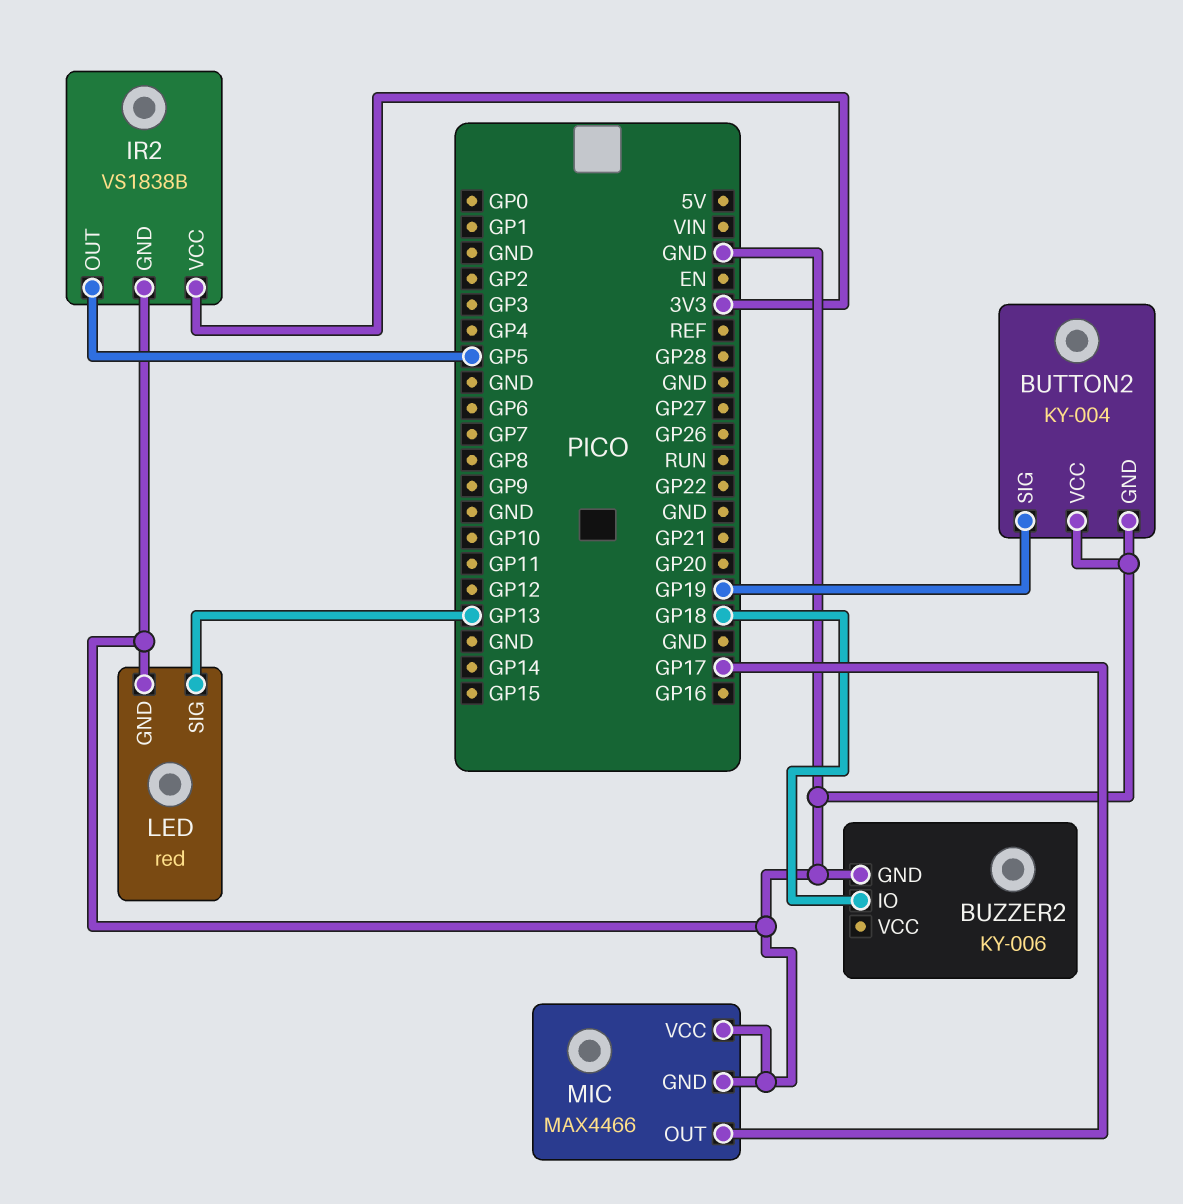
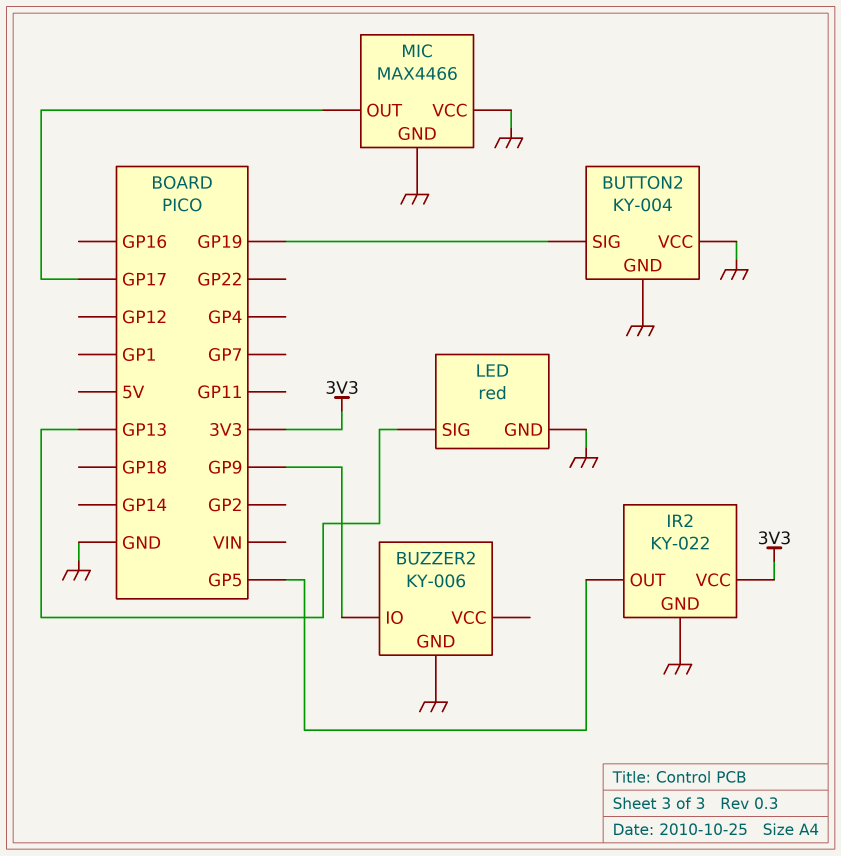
BUZZER2 pin IO: GP18 -> GP9
IR2: VS1838B -> KY-022

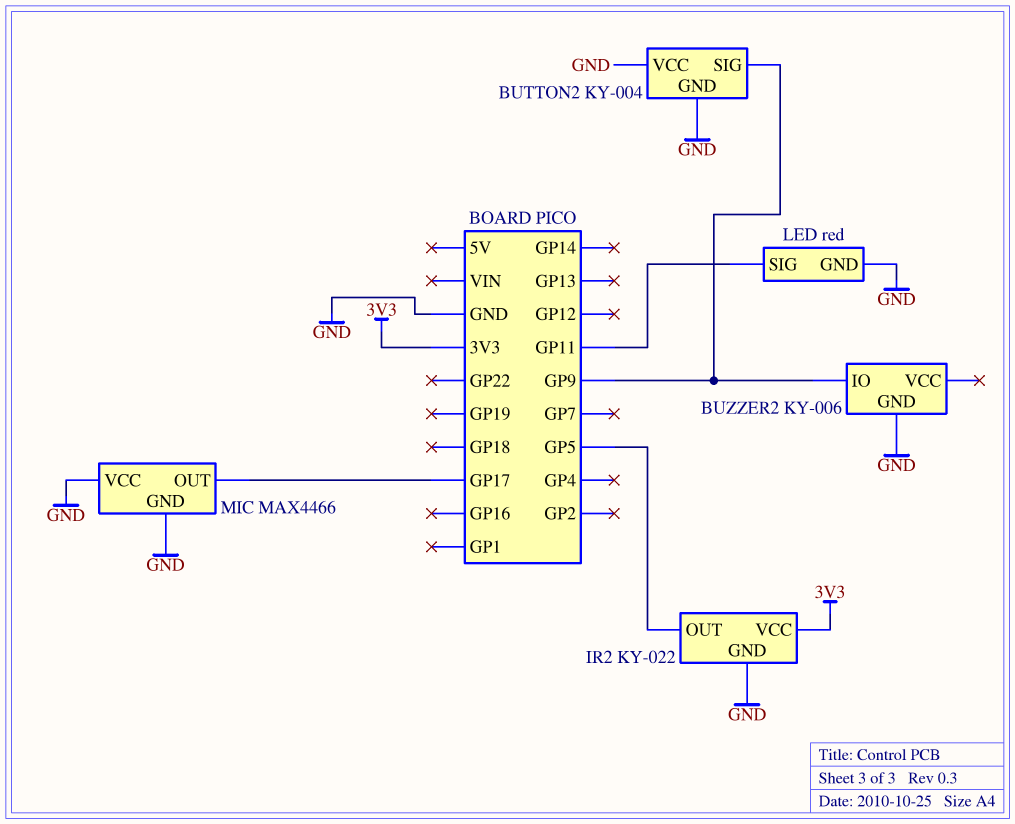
BUTTON2 pin SIG: GP19 -> GP9
LED pin SIG: GP13 -> GP11

